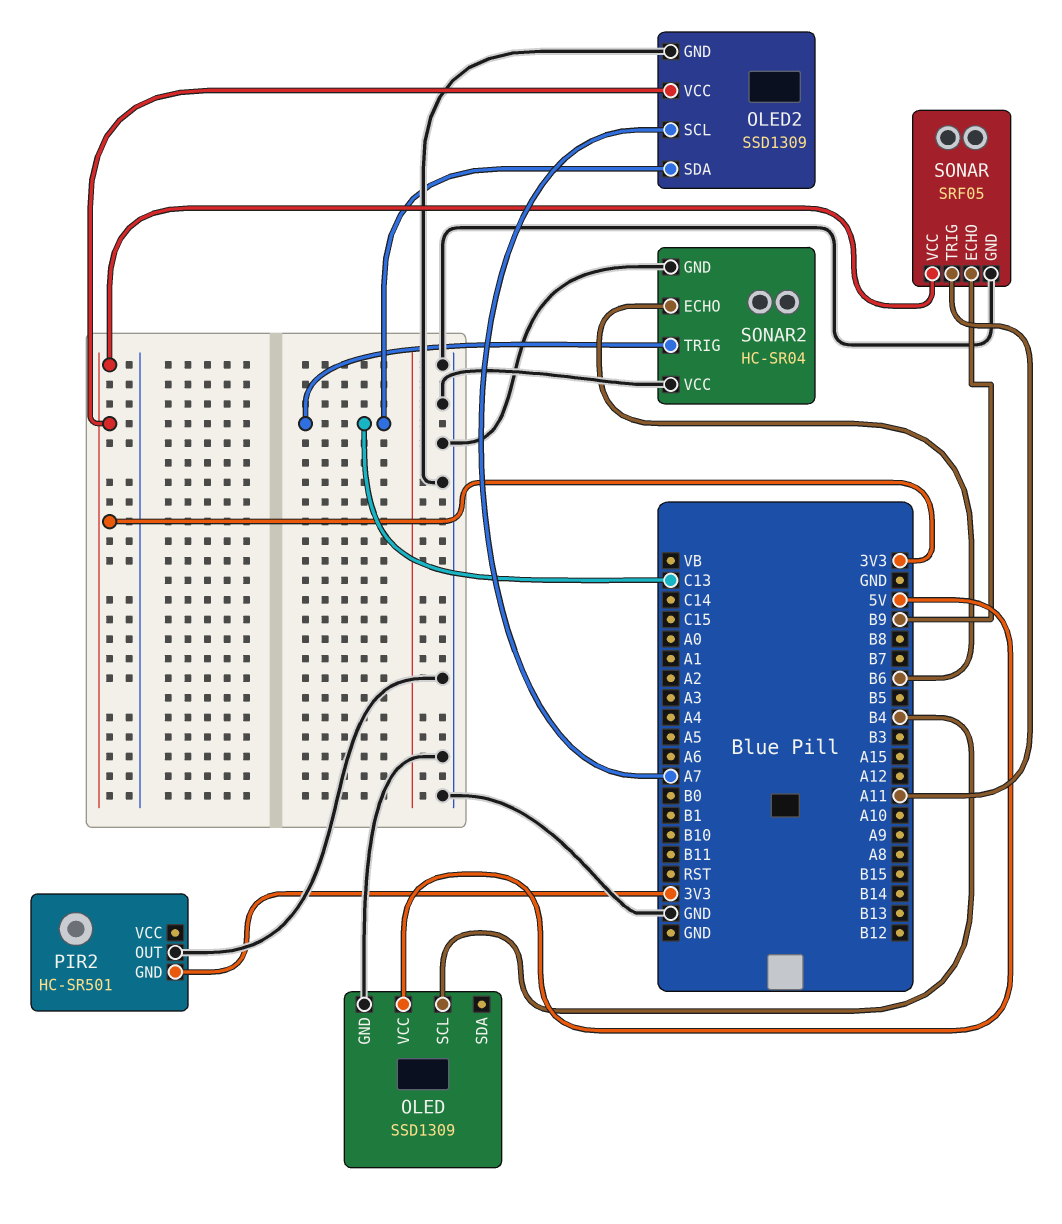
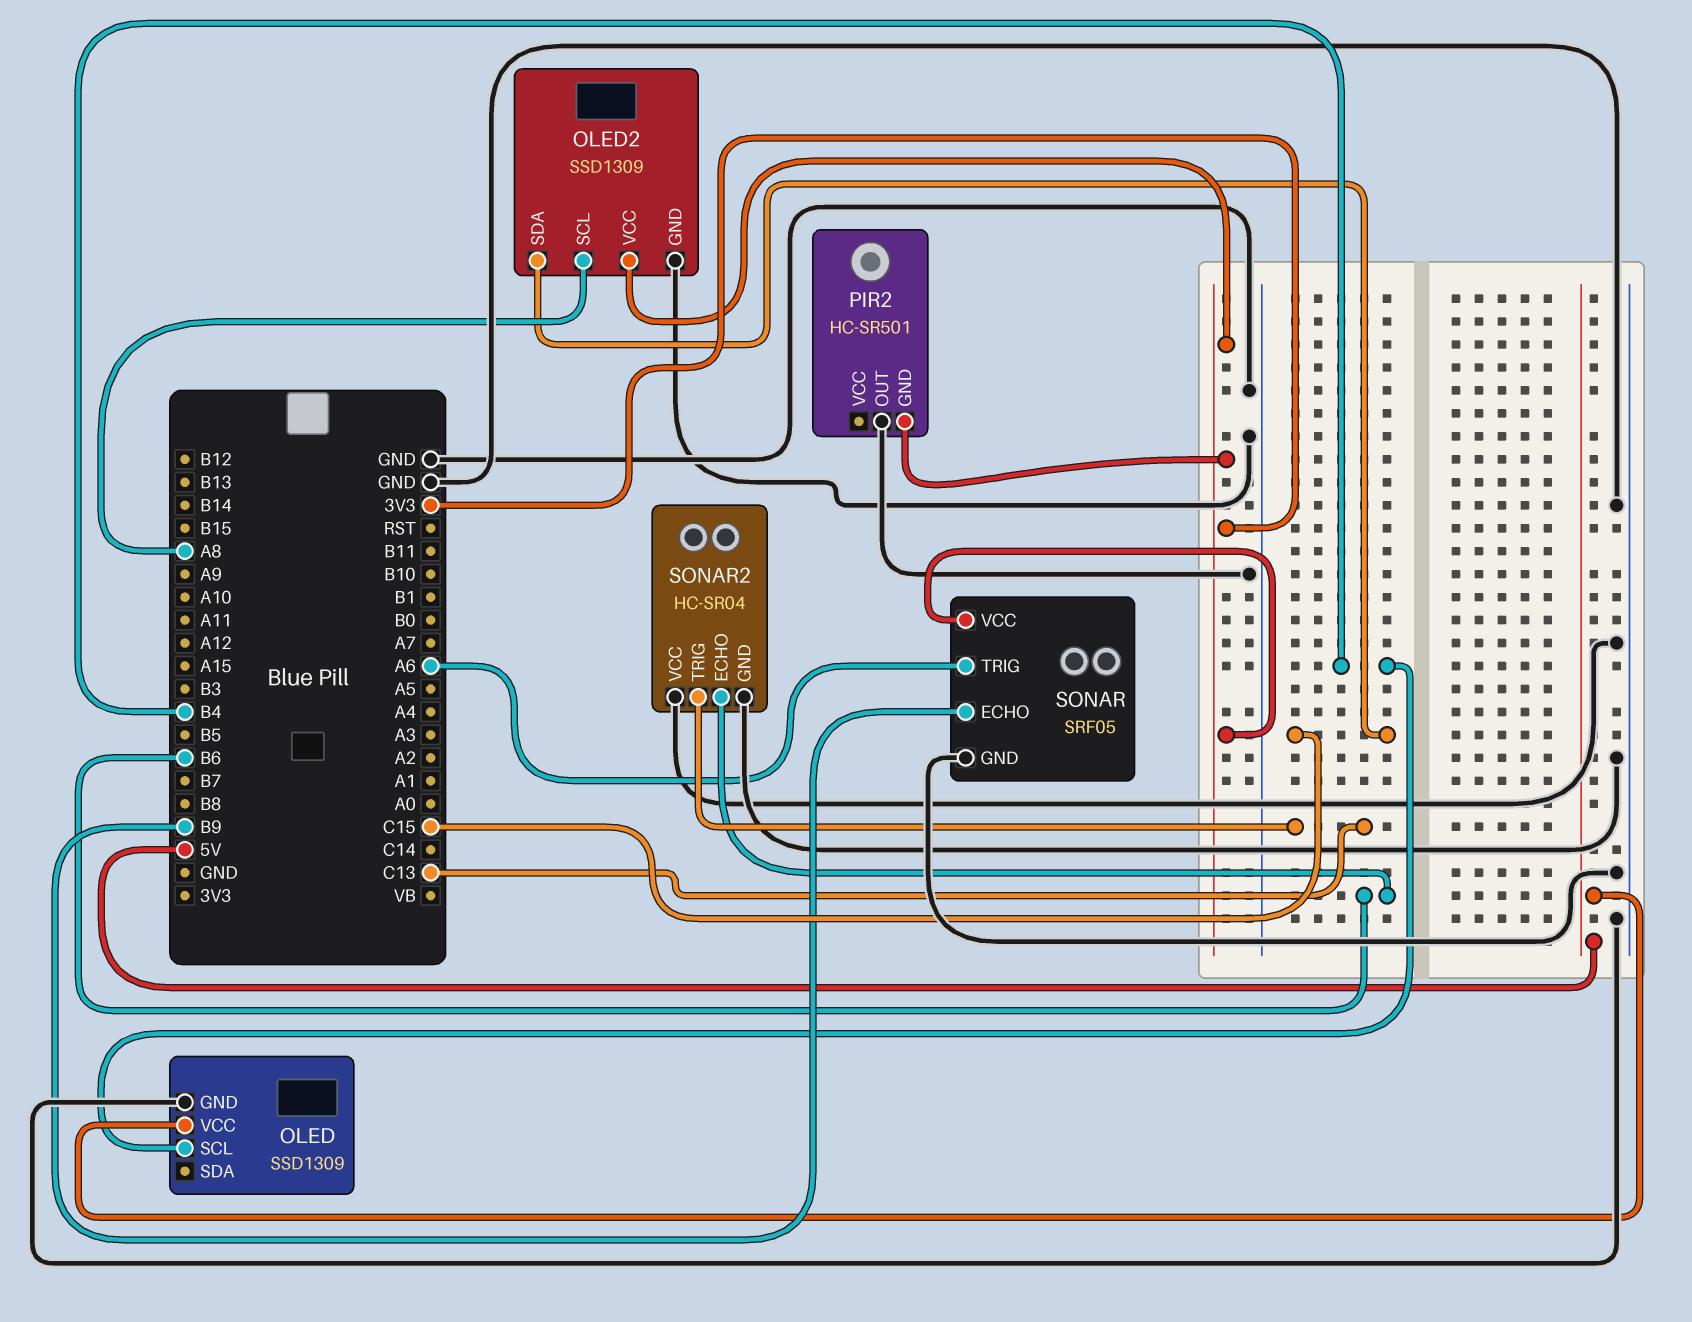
OLED2 pin SCL: A7 -> A8
OLED2 pin SDA: C13 -> C15
SONAR pin TRIG: A11 -> A6

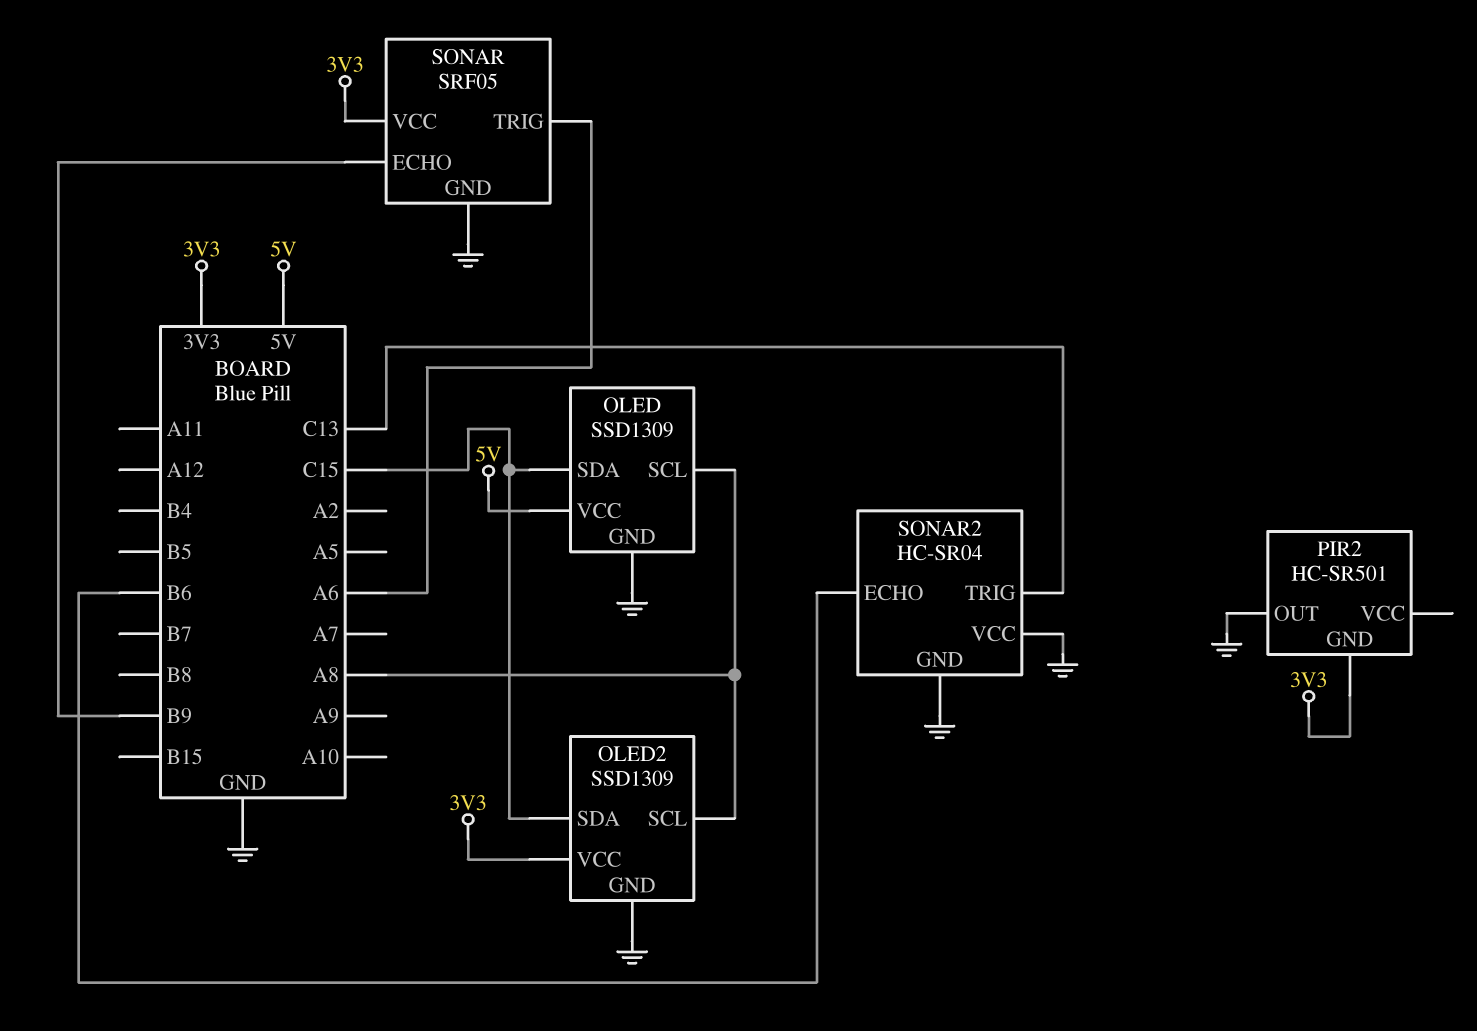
OLED pin SCL: B4 -> A8
OLED pin SDA: none -> C15

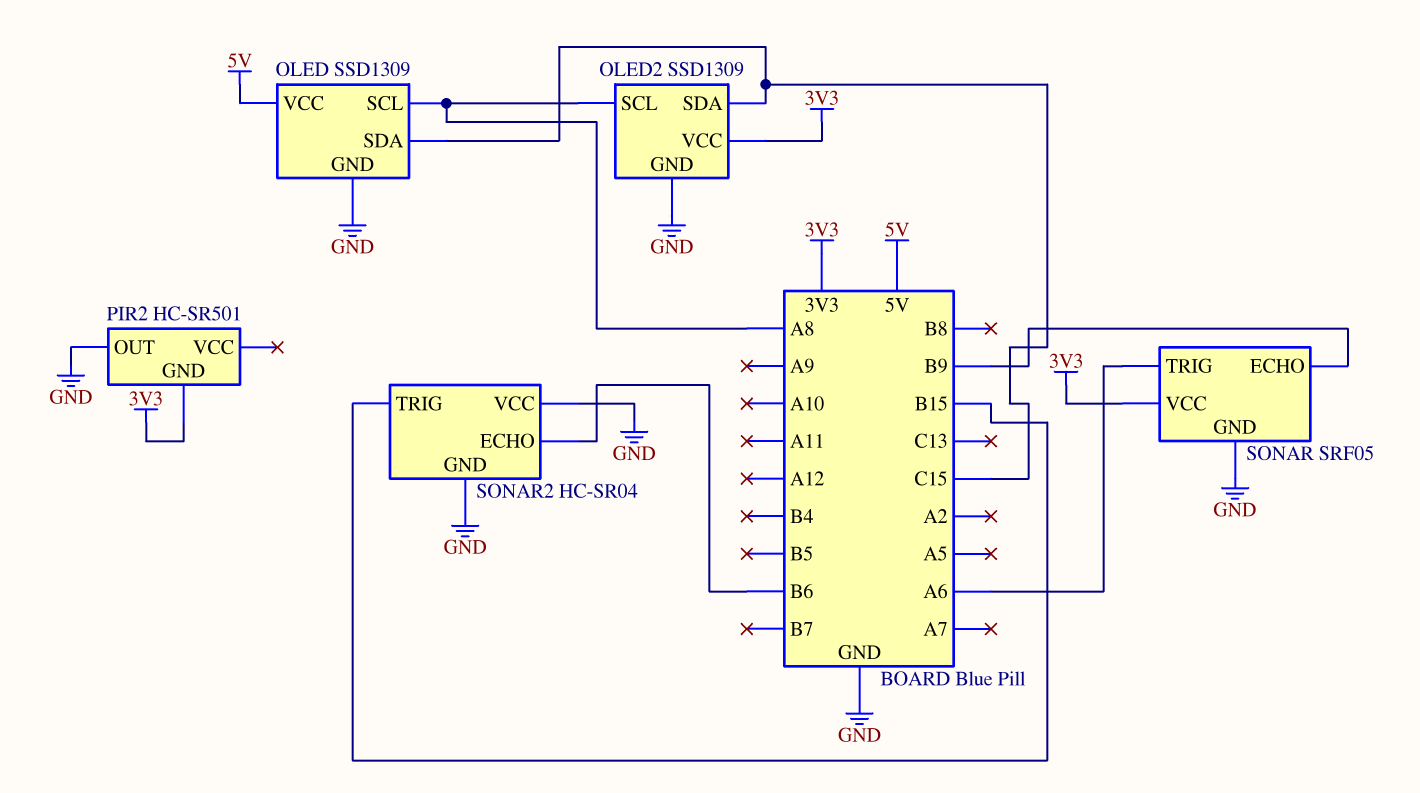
SONAR2 pin TRIG: C13 -> B15

